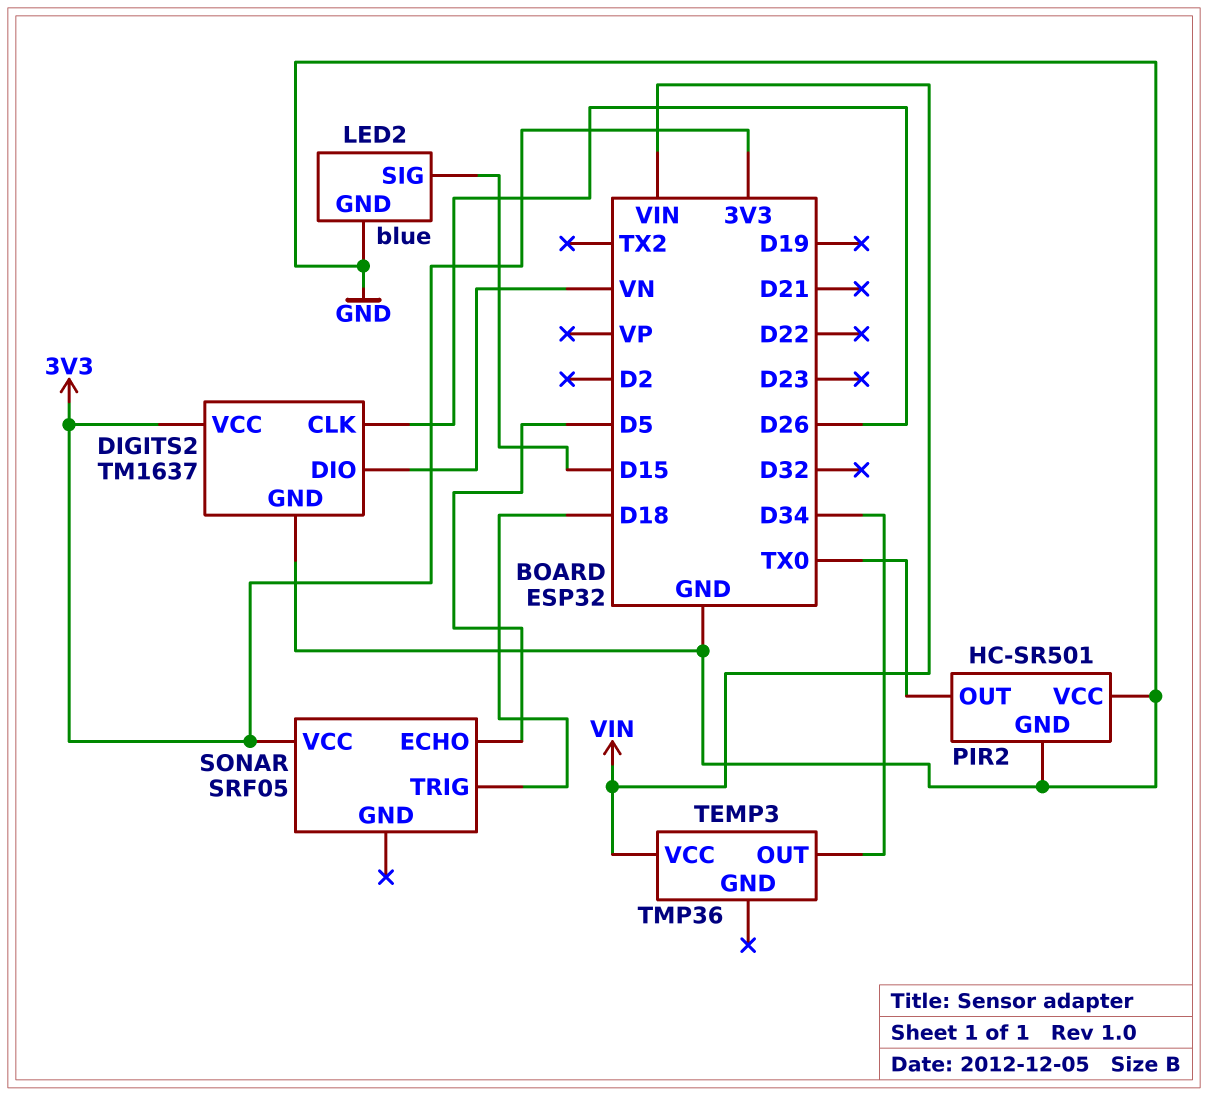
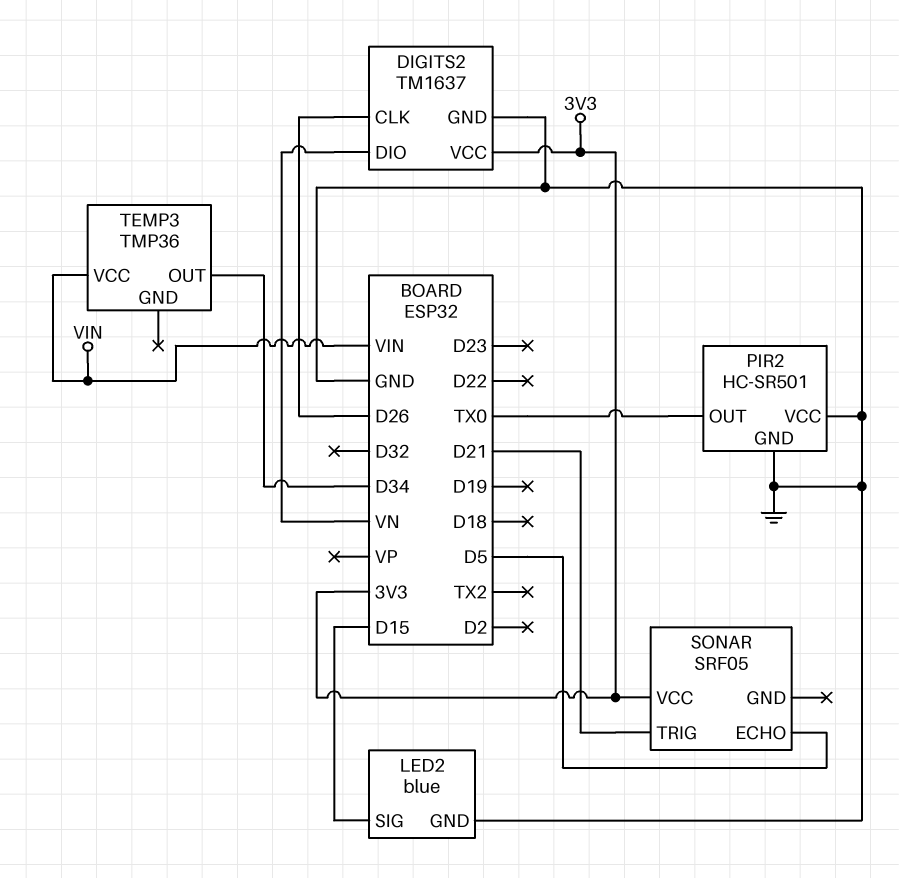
SONAR pin TRIG: D18 -> D21

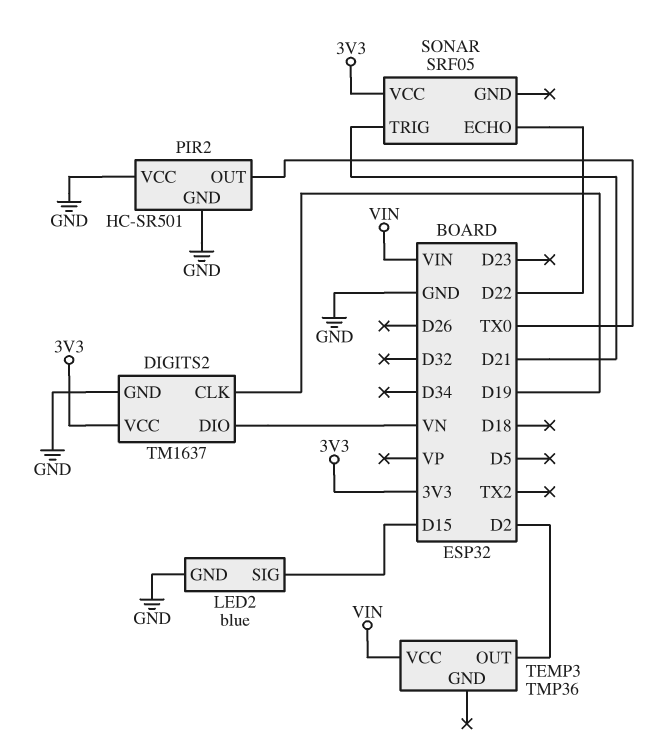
DIGITS2 pin CLK: D26 -> D19
SONAR pin ECHO: D5 -> D22
TEMP3 pin OUT: D34 -> D2

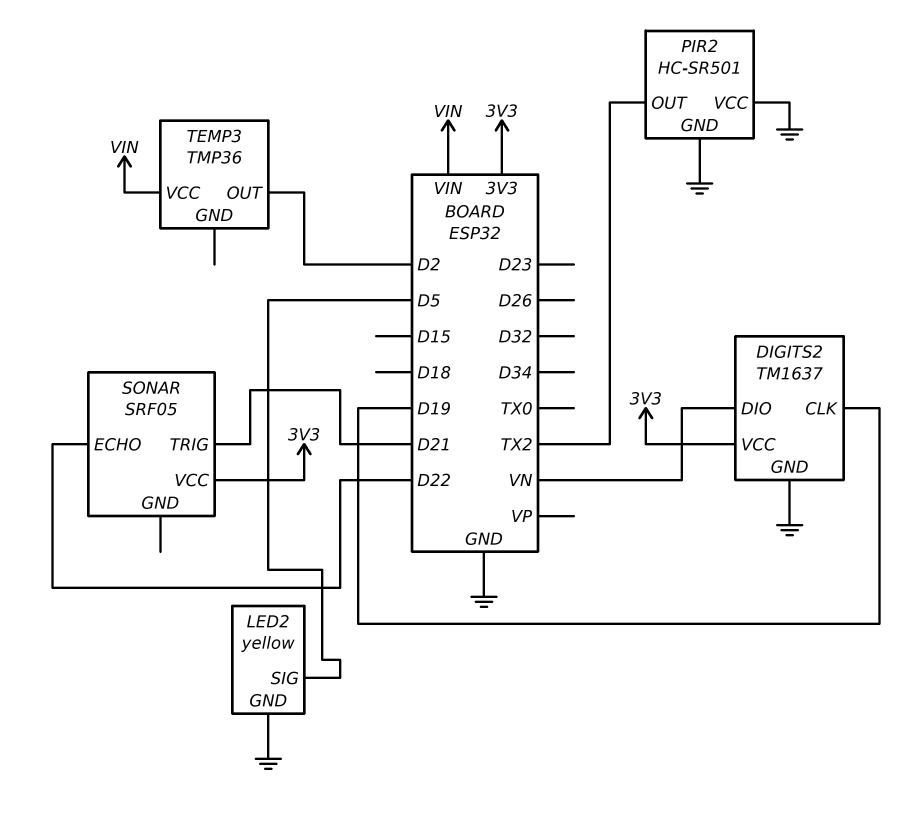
LED2: blue -> yellow
LED2 pin SIG: D15 -> D5
PIR2 pin OUT: TX0 -> TX2

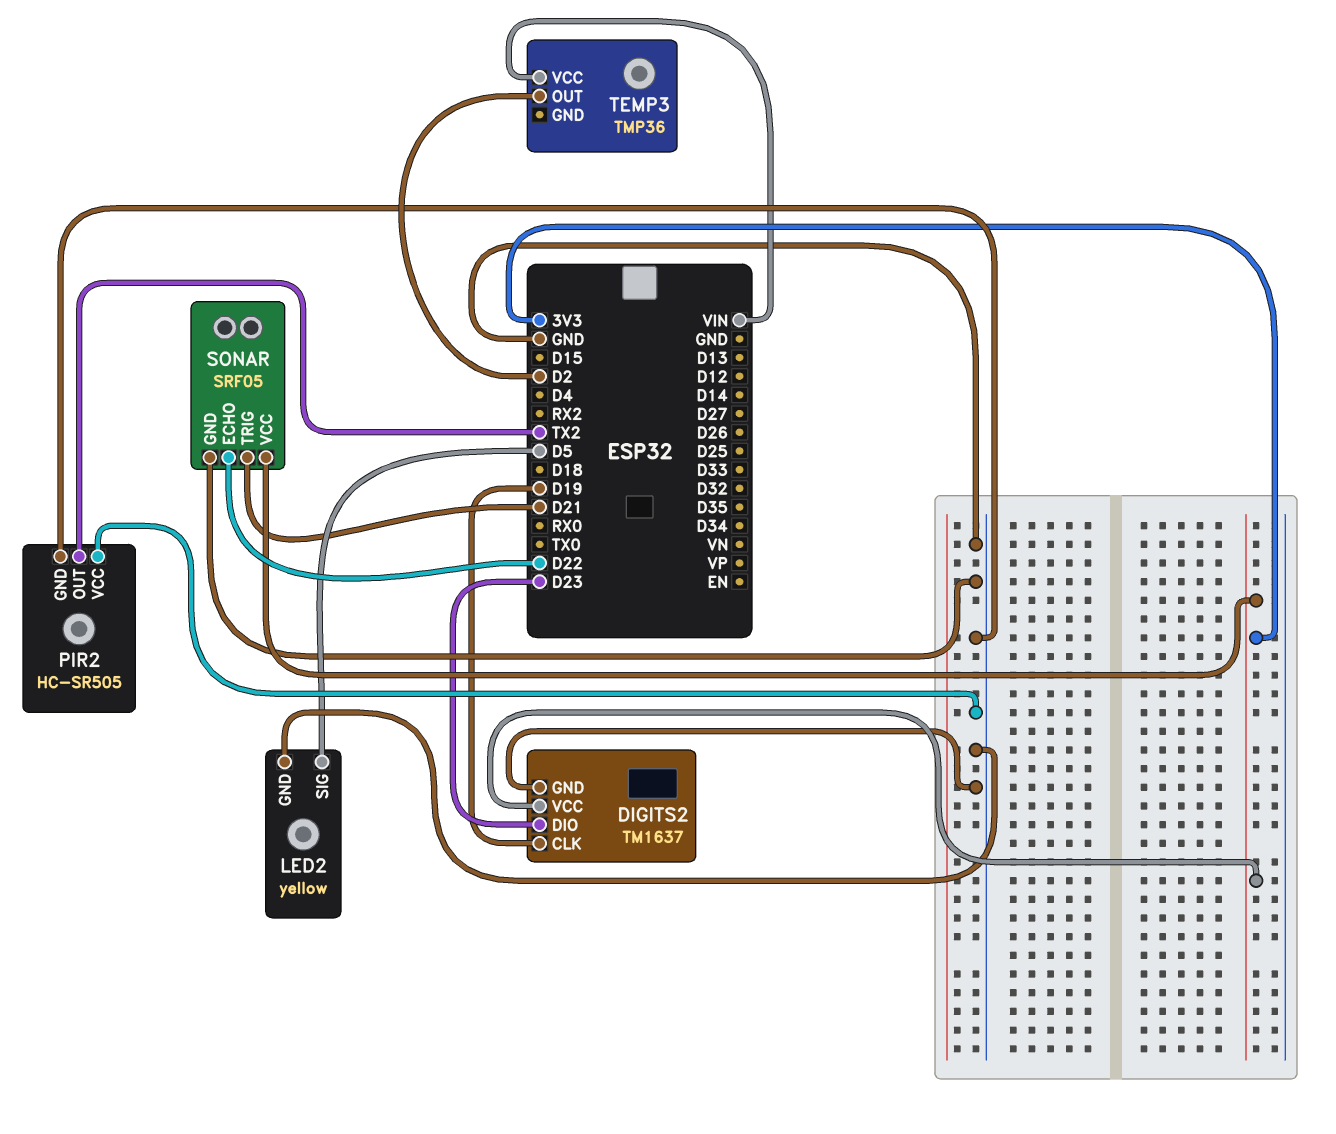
DIGITS2 pin DIO: VN -> D23
PIR2: HC-SR501 -> HC-SR505
SONAR pin GND: none -> GND

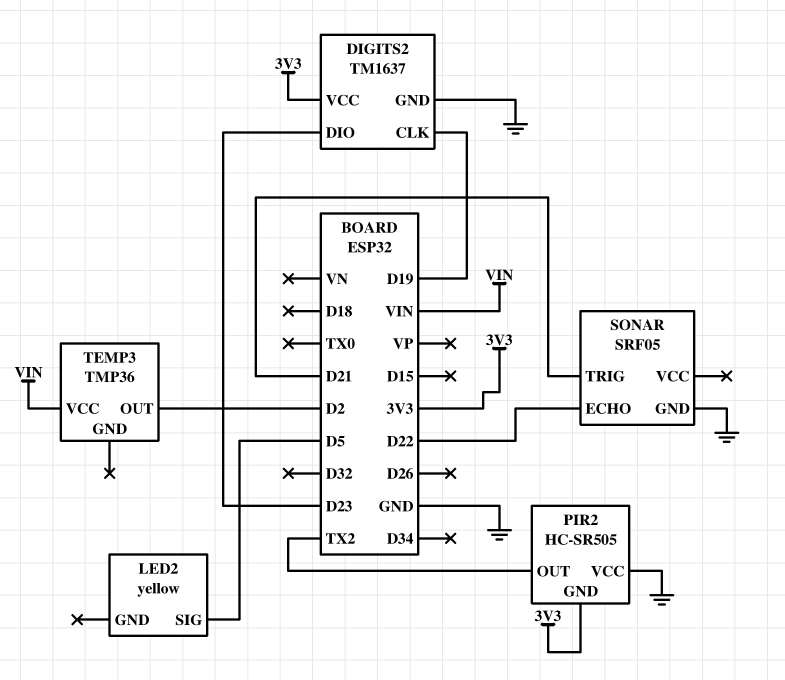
LED2 pin GND: GND -> none
PIR2 pin GND: GND -> 3V3
SONAR pin VCC: 3V3 -> none

